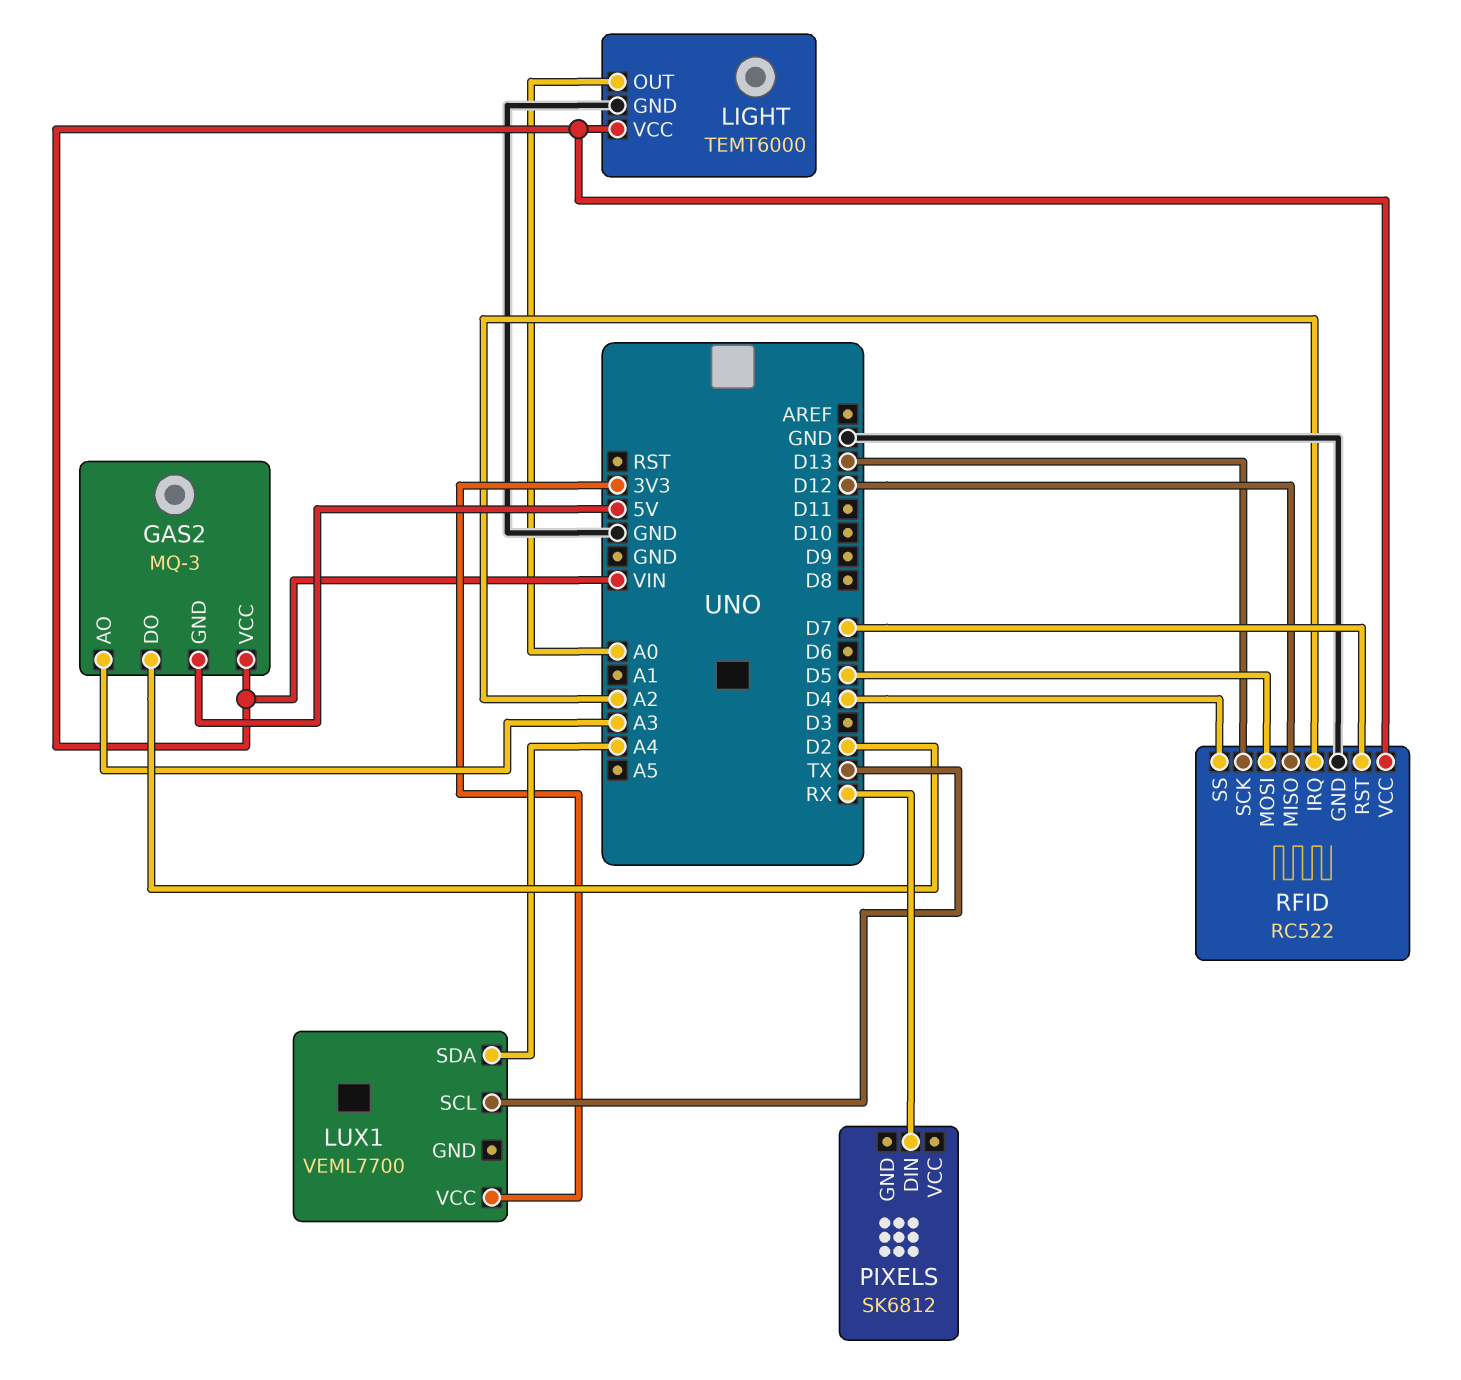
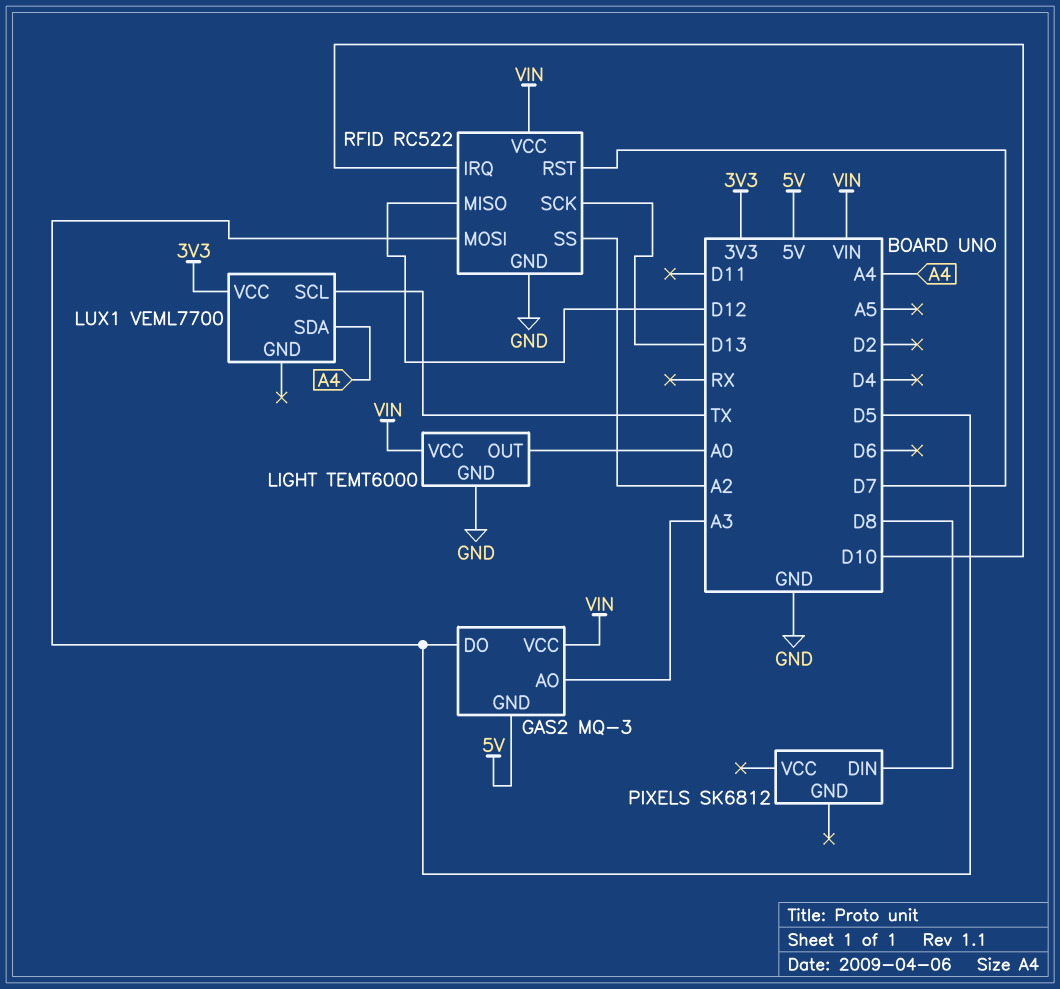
GAS2 pin DO: D2 -> D5
PIXELS pin DIN: RX -> D8
RFID pin IRQ: A2 -> D10
RFID pin SS: D4 -> A2

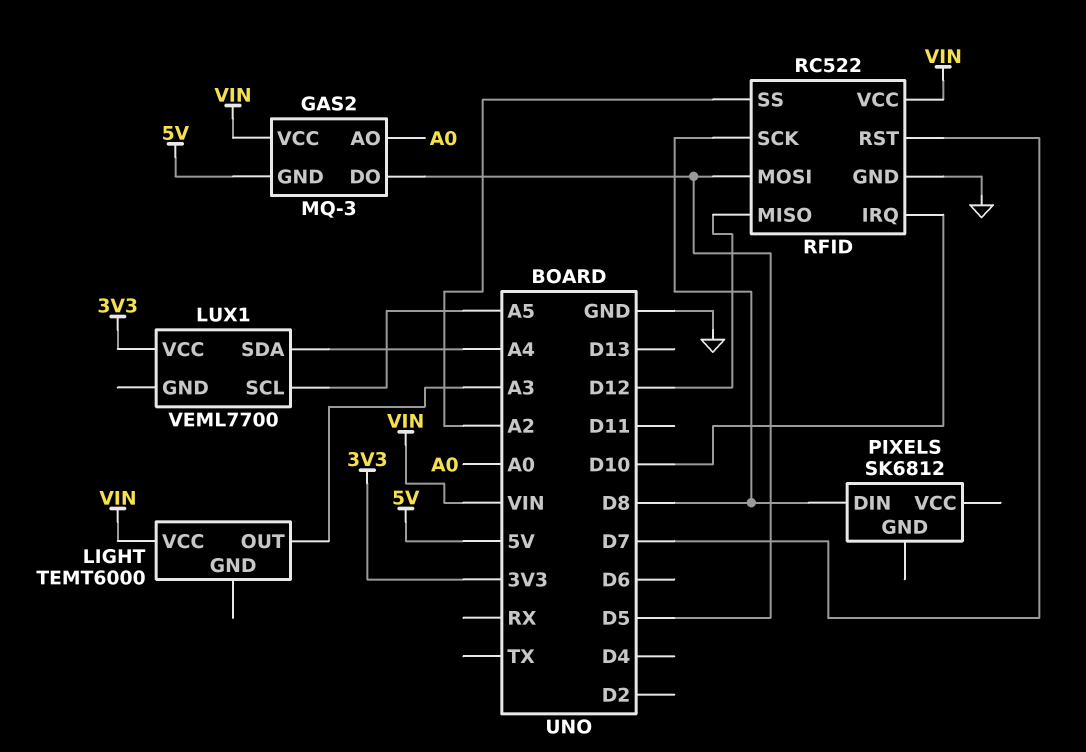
GAS2 pin AO: A3 -> A0
LIGHT pin GND: GND -> none
LIGHT pin OUT: A0 -> A3
LUX1 pin SCL: TX -> A5
RFID pin SCK: D13 -> D8

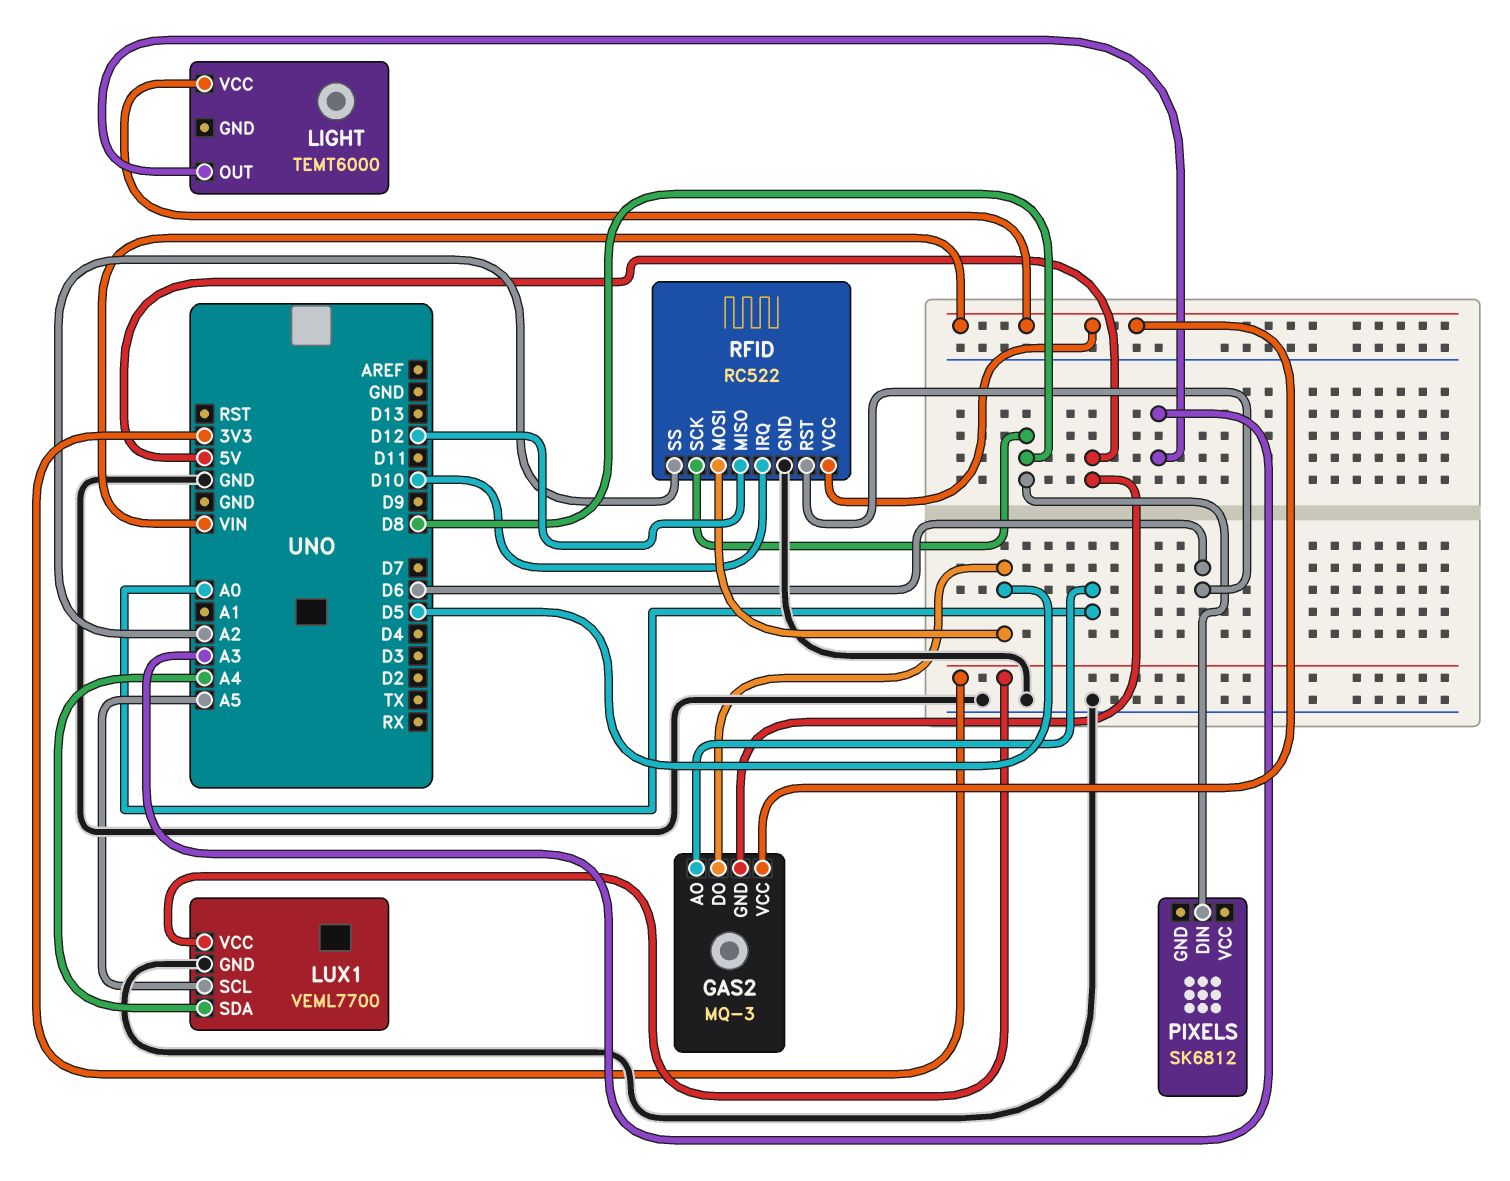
LUX1 pin GND: none -> GND
RFID pin RST: D7 -> D6

